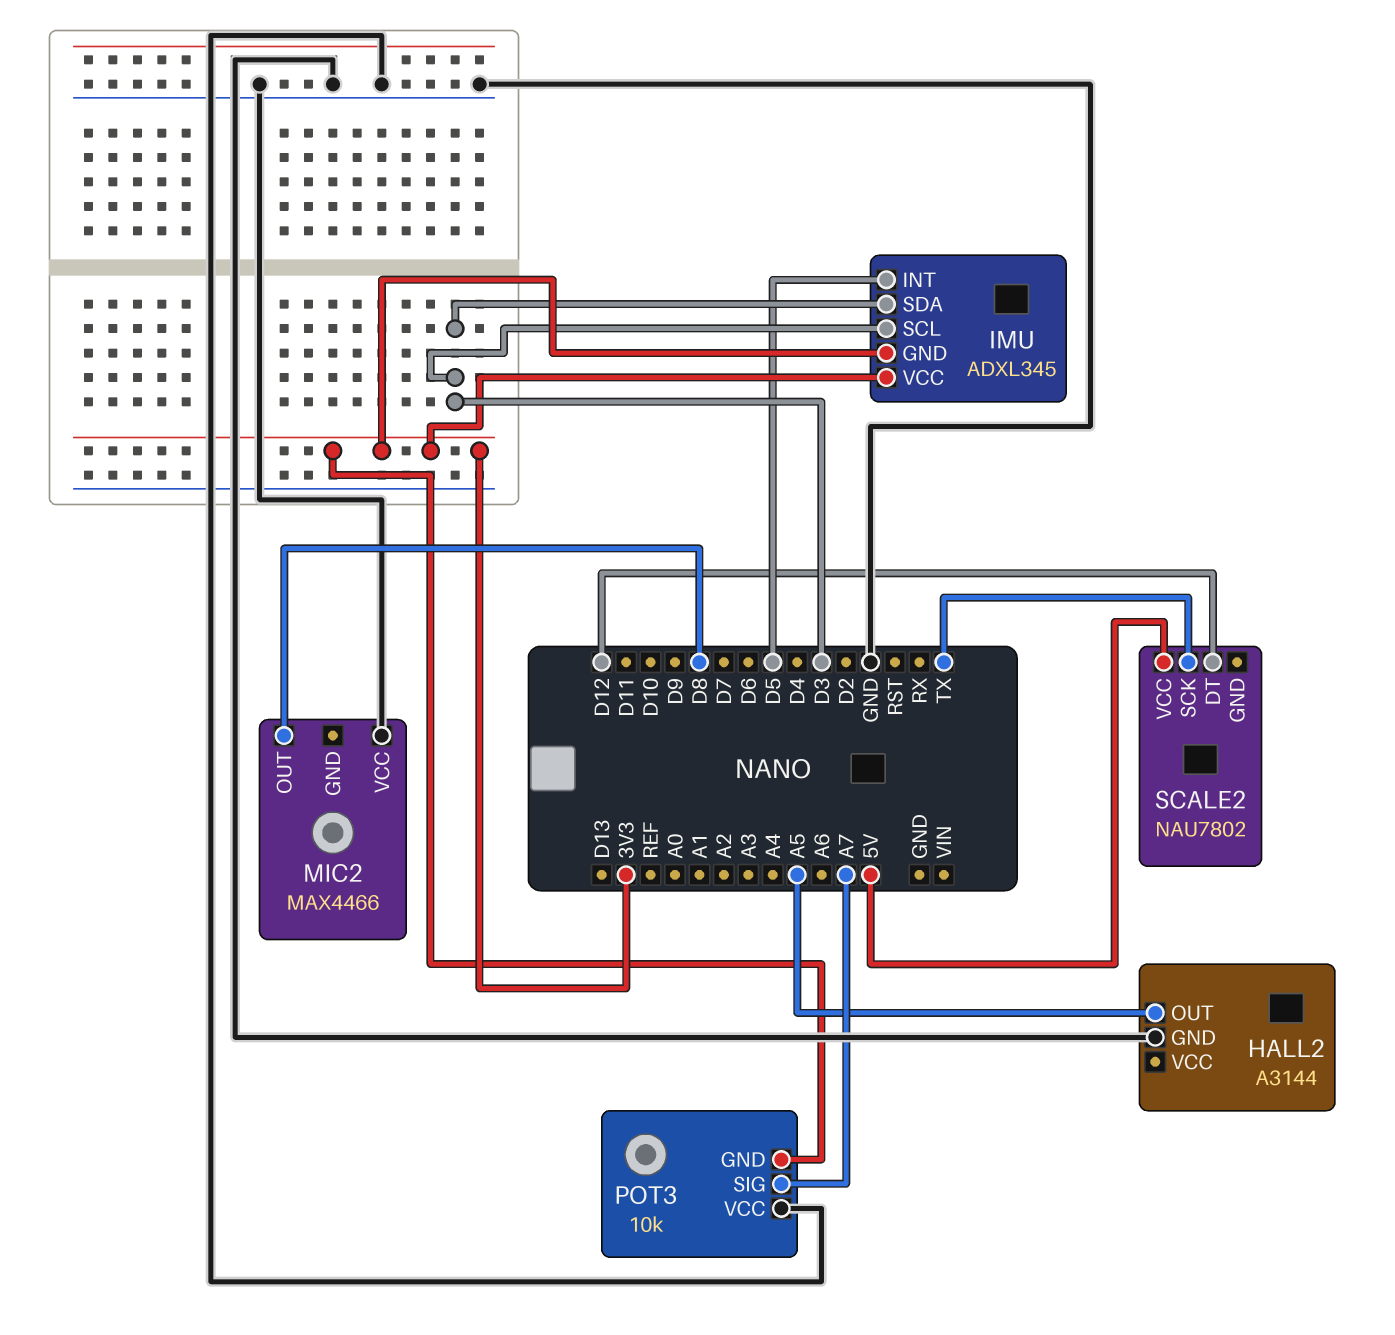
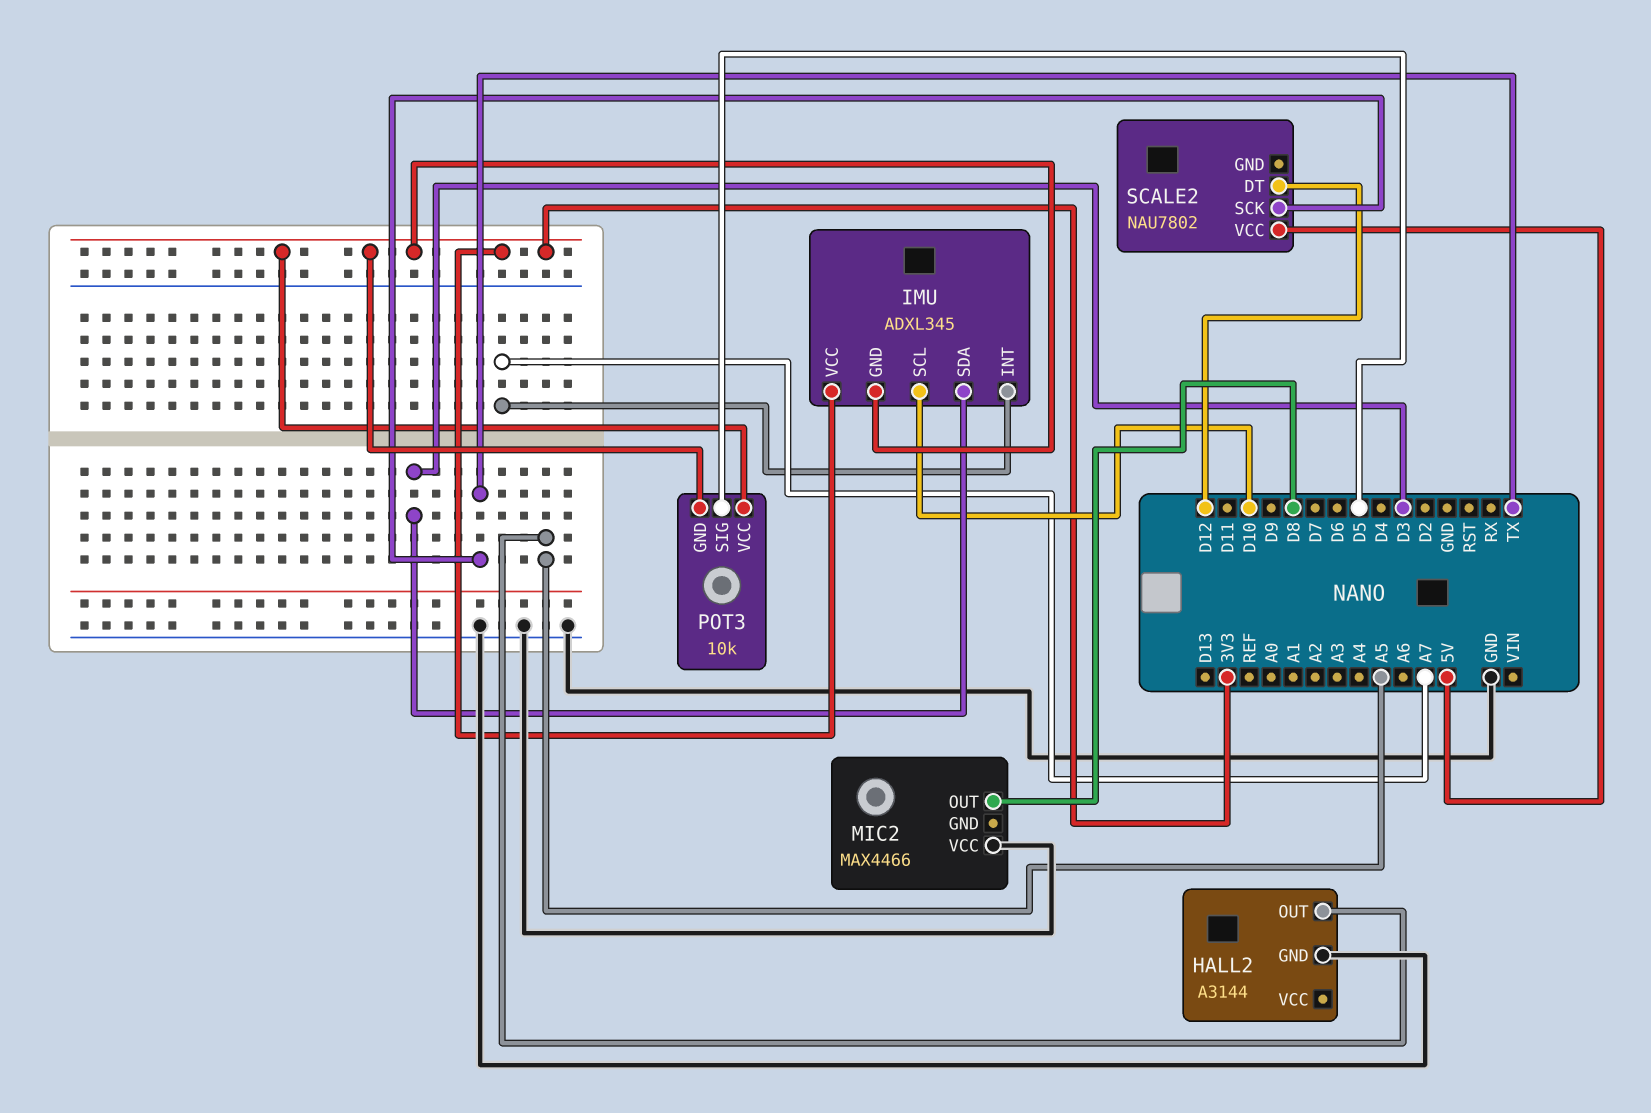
IMU pin INT: D5 -> A7
IMU pin SCL: D3 -> D10
POT3 pin SIG: A7 -> D5
POT3 pin VCC: GND -> 3V3

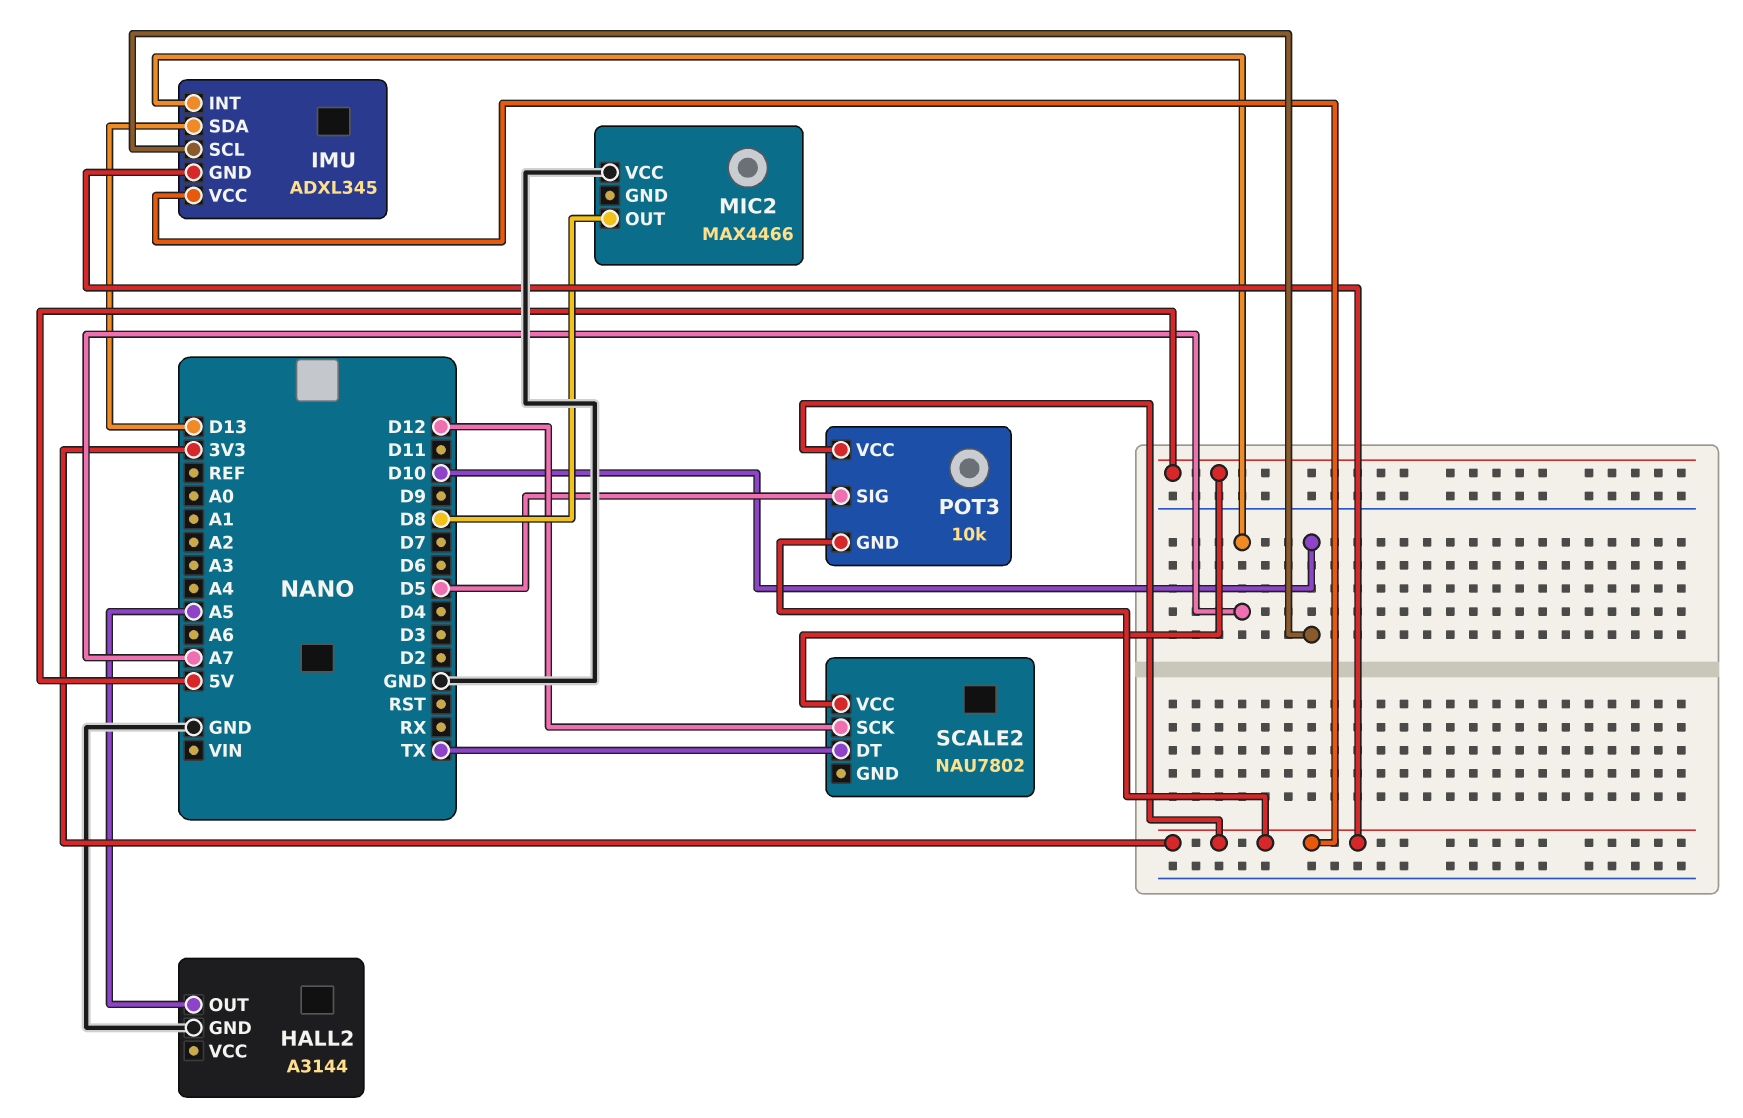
IMU pin SDA: D3 -> D13
SCALE2 pin DT: D12 -> TX
SCALE2 pin SCK: TX -> D12

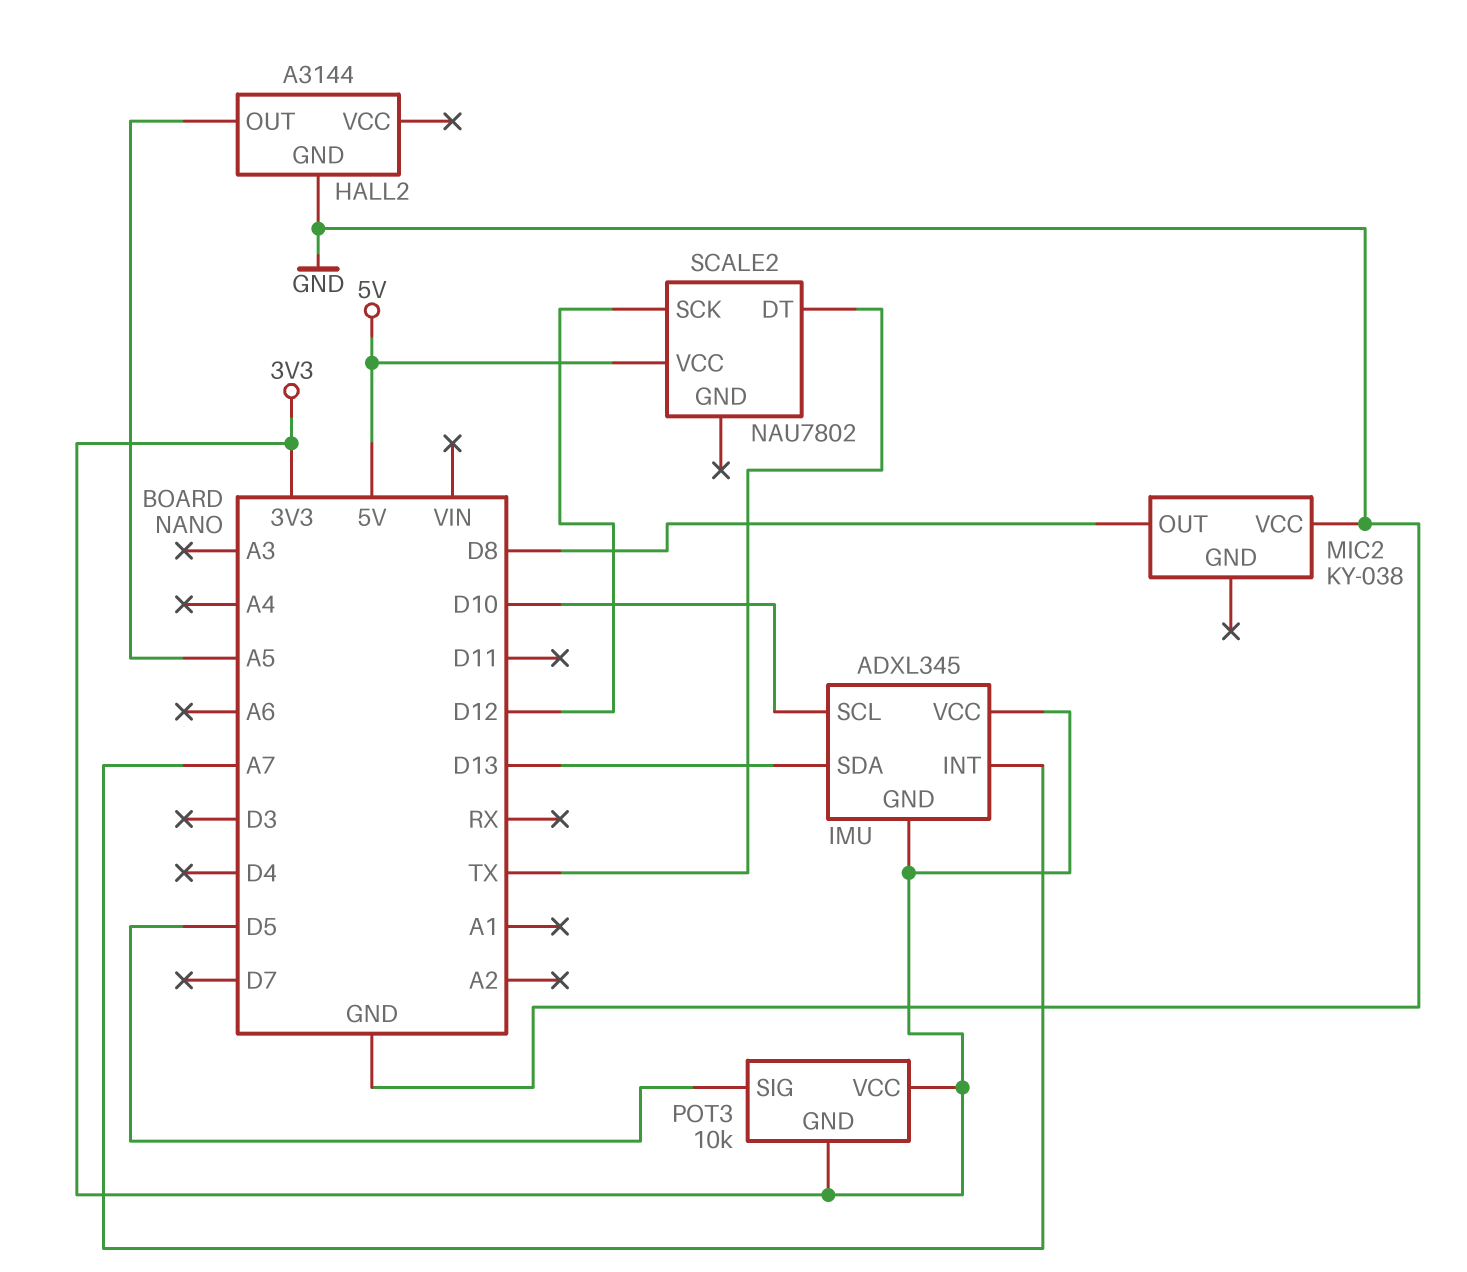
MIC2: MAX4466 -> KY-038

